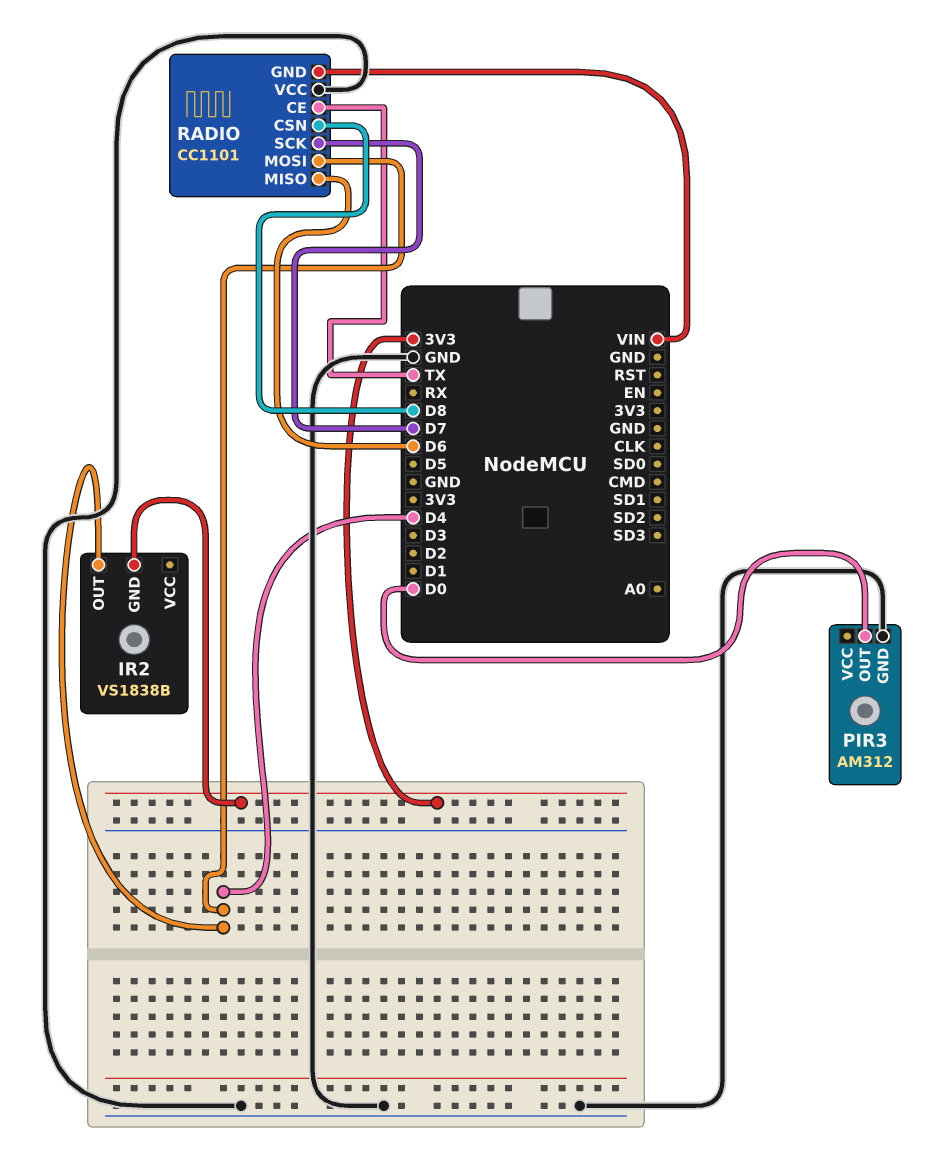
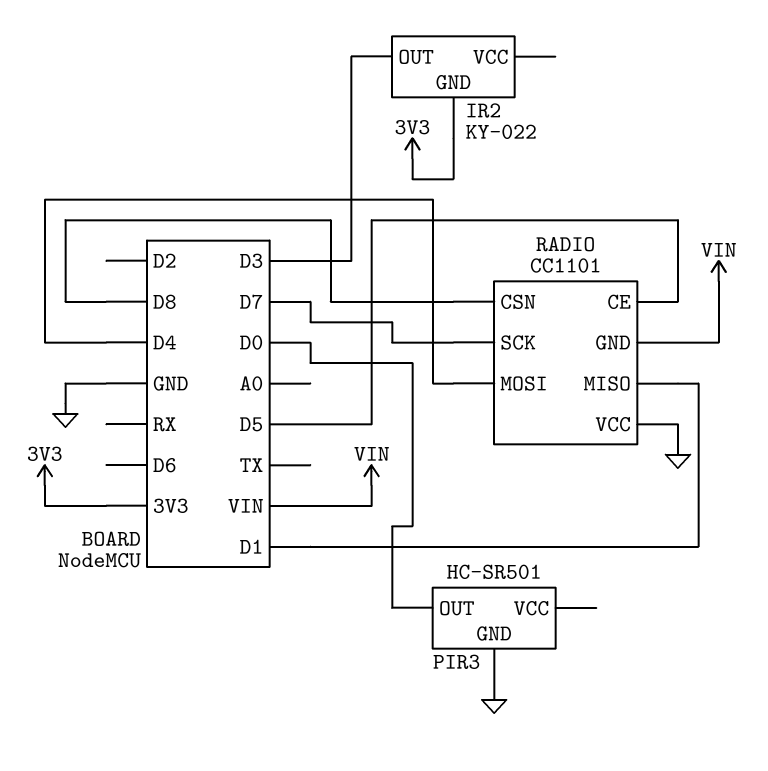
IR2: VS1838B -> KY-022
IR2 pin OUT: D4 -> D3
PIR3: AM312 -> HC-SR501
RADIO pin CE: TX -> D5
RADIO pin MISO: D6 -> D1

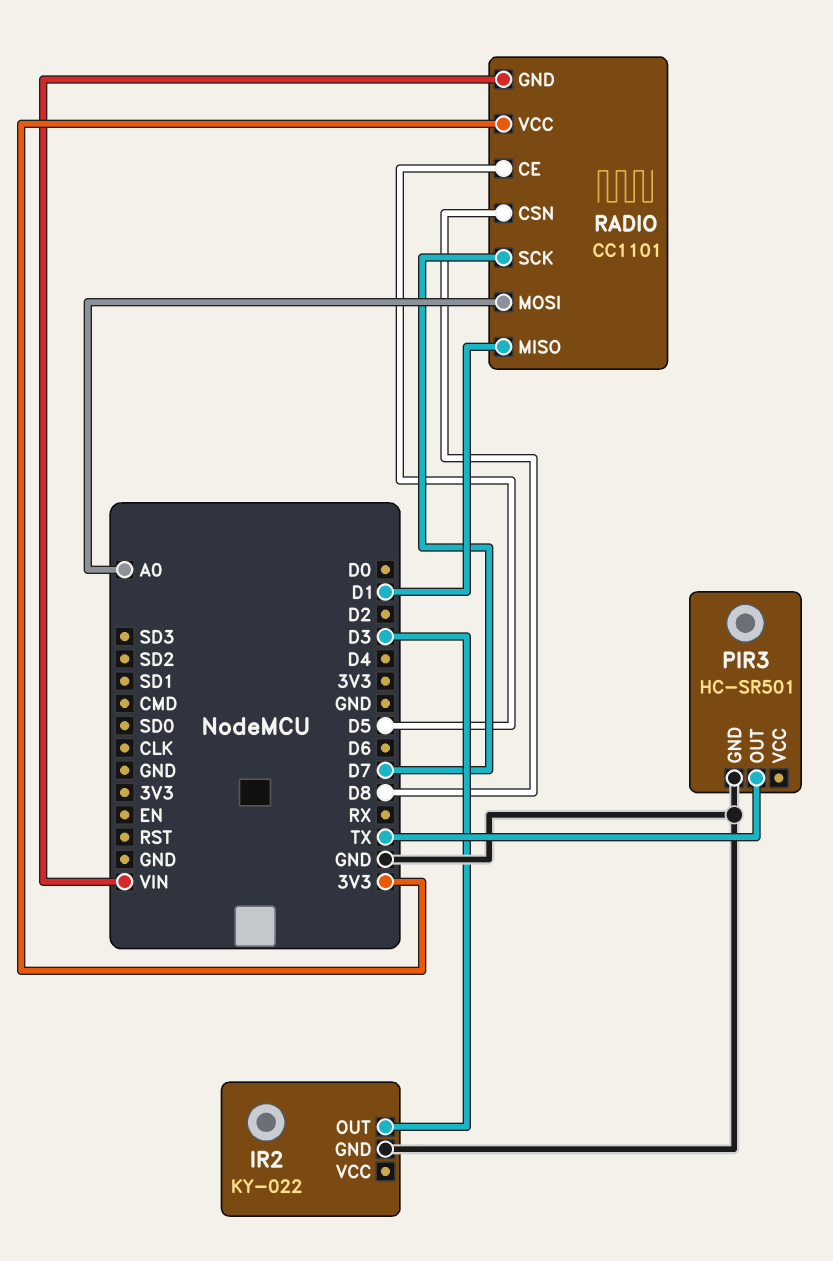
IR2 pin GND: 3V3 -> GND
PIR3 pin OUT: D0 -> TX
RADIO pin MOSI: D4 -> A0
RADIO pin VCC: GND -> 3V3

